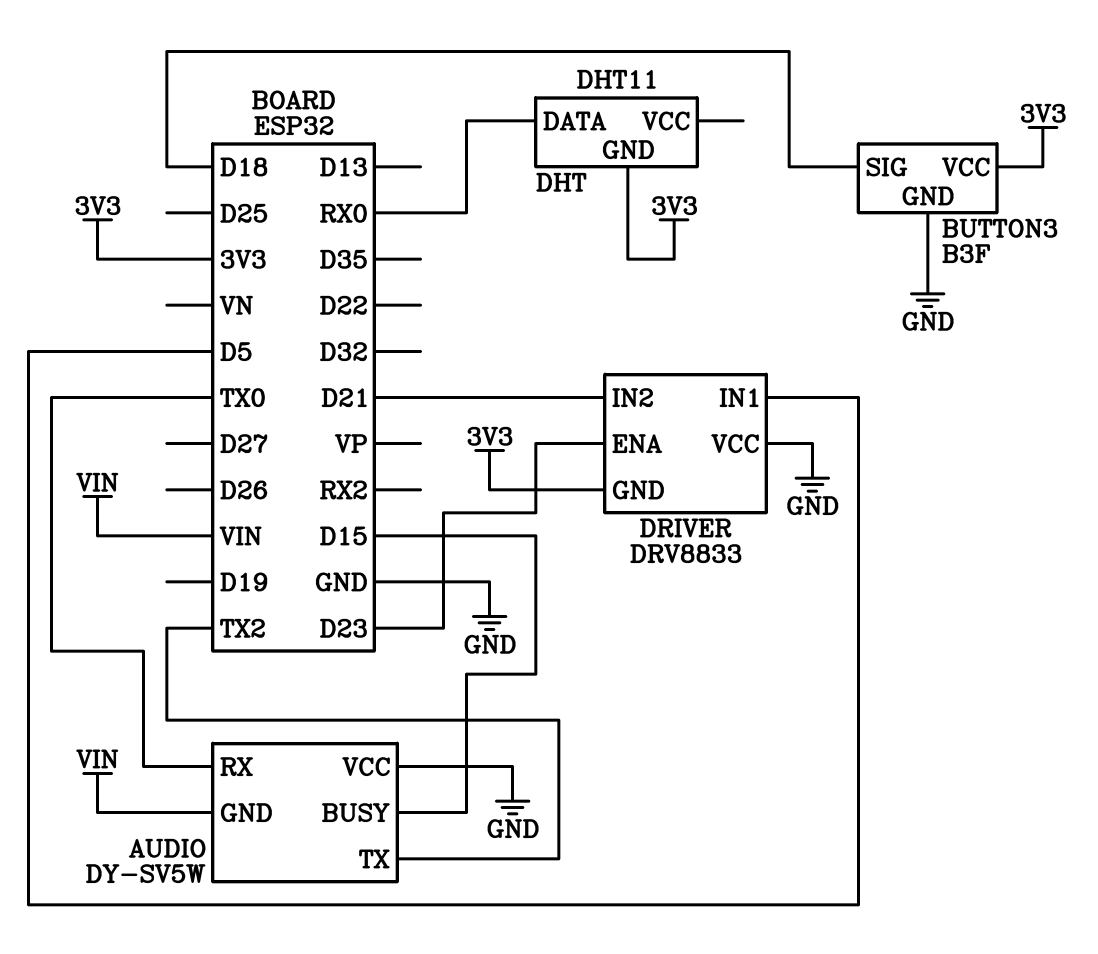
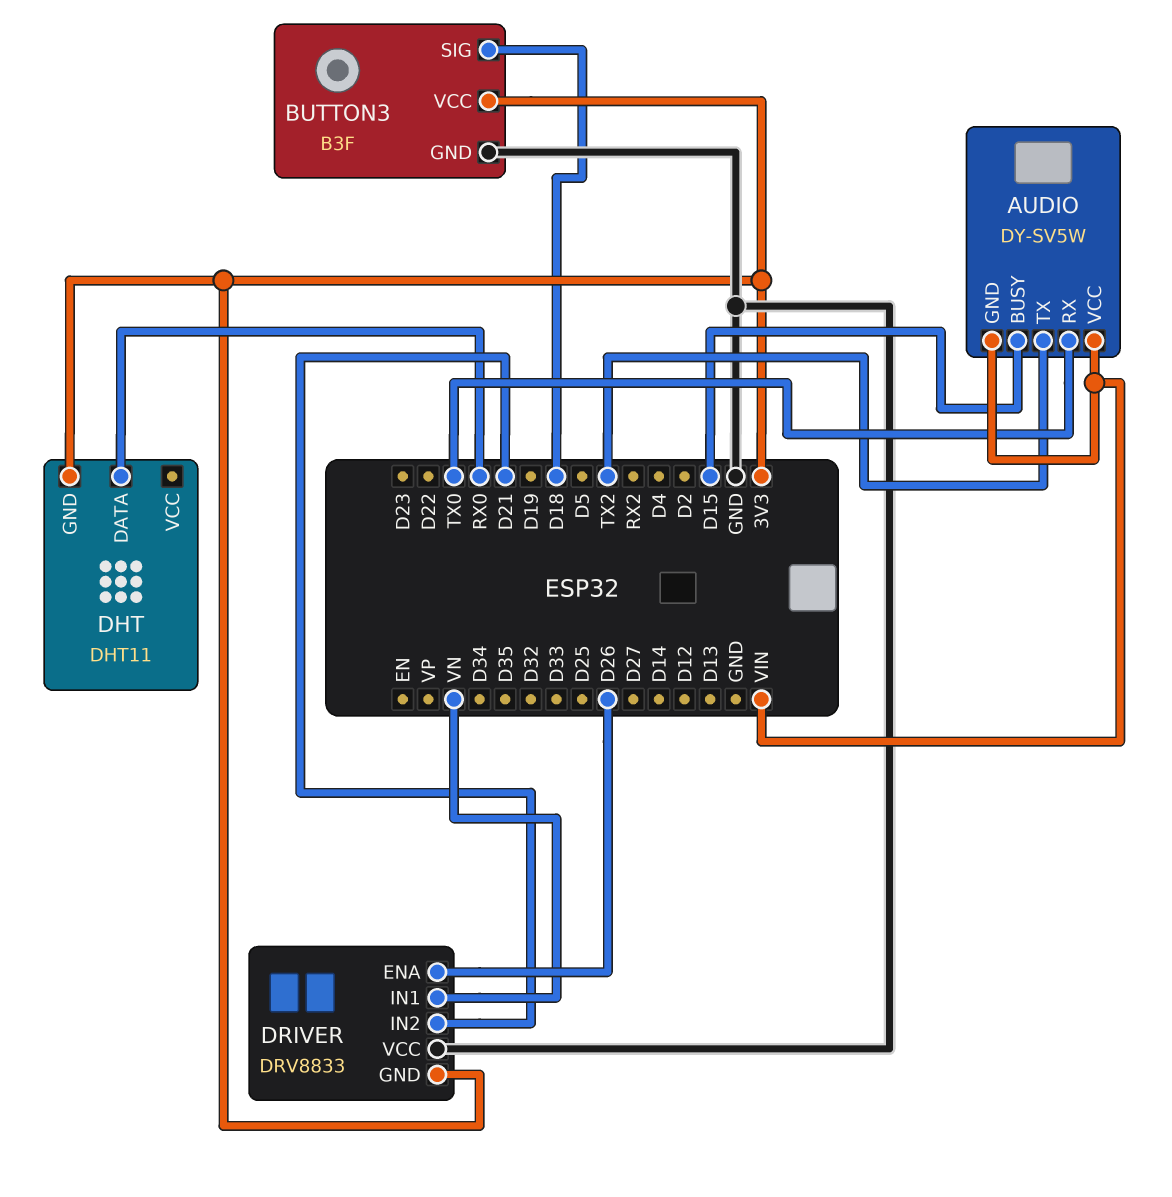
AUDIO pin VCC: GND -> VIN
DRIVER pin ENA: D23 -> D26
DRIVER pin IN1: D5 -> VN

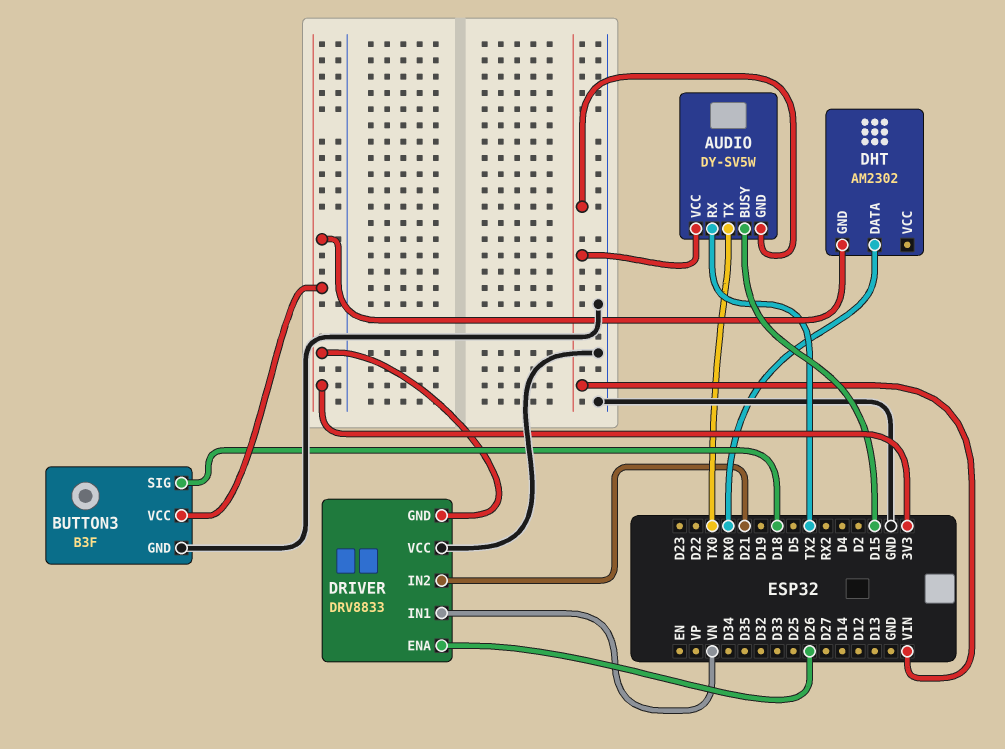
AUDIO pin RX: TX0 -> TX2
AUDIO pin TX: TX2 -> TX0
DHT: DHT11 -> AM2302

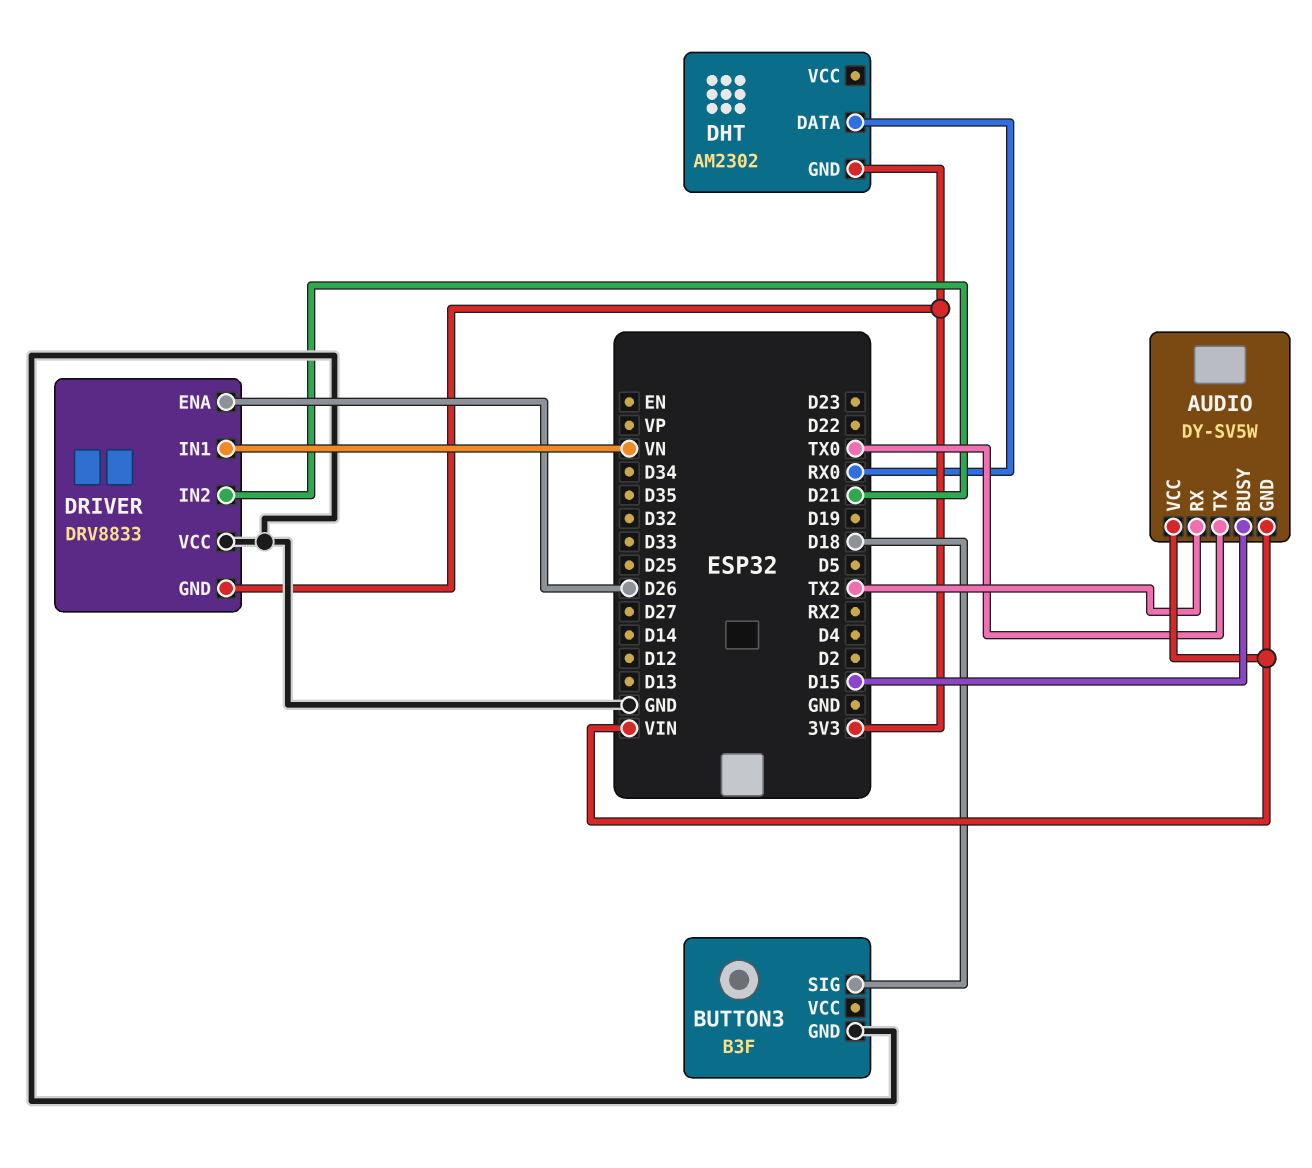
BUTTON3 pin VCC: 3V3 -> none

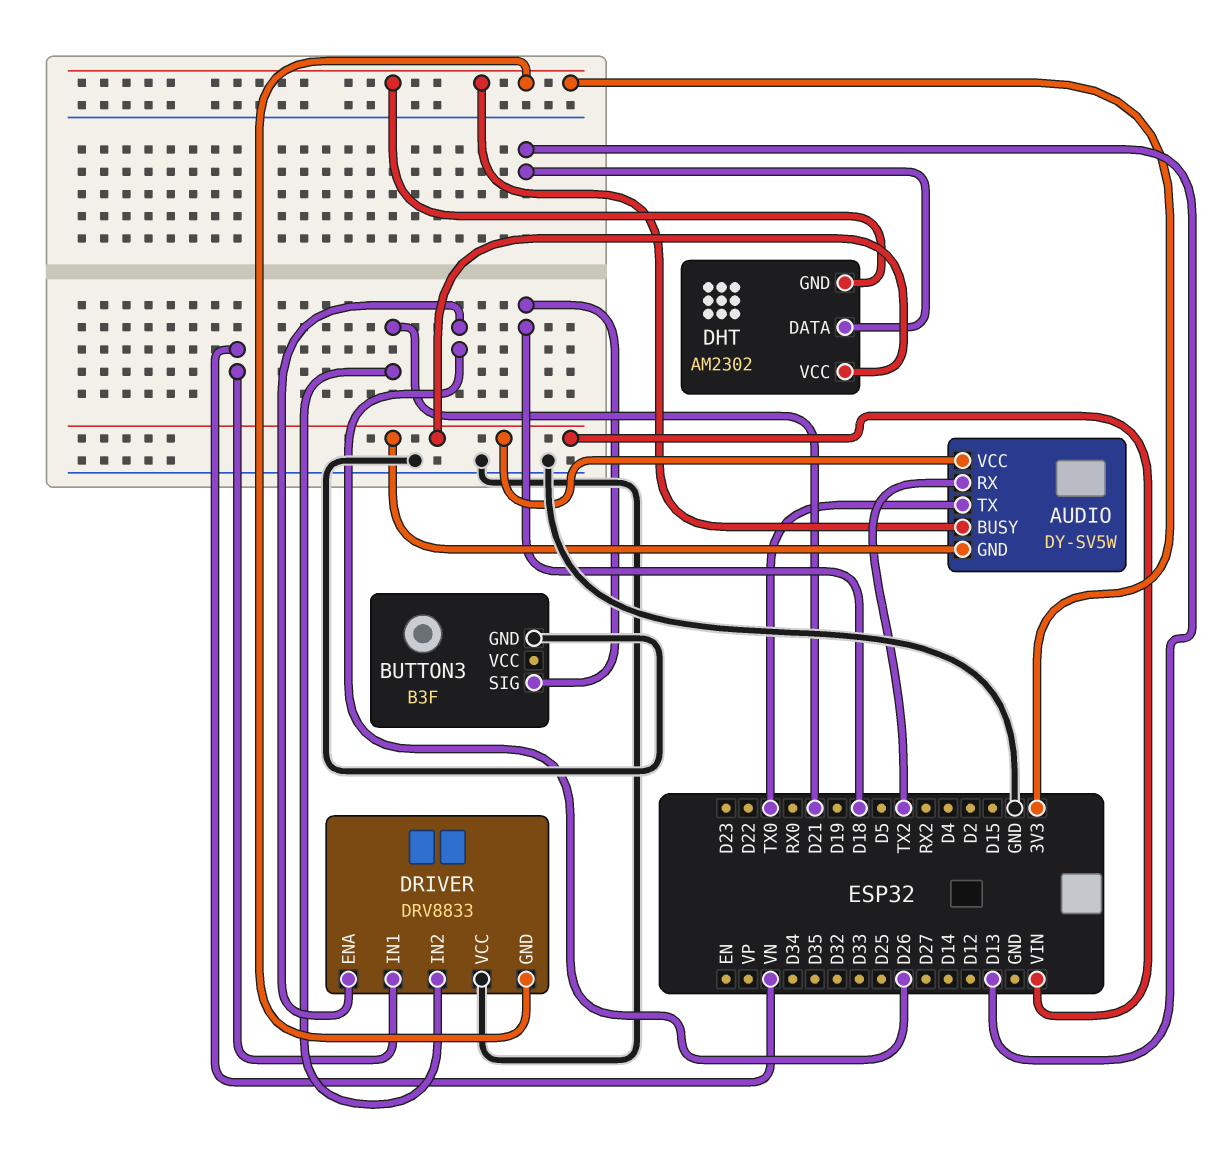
AUDIO pin BUSY: D15 -> 3V3
DHT pin DATA: RX0 -> D13
DHT pin VCC: none -> VIN

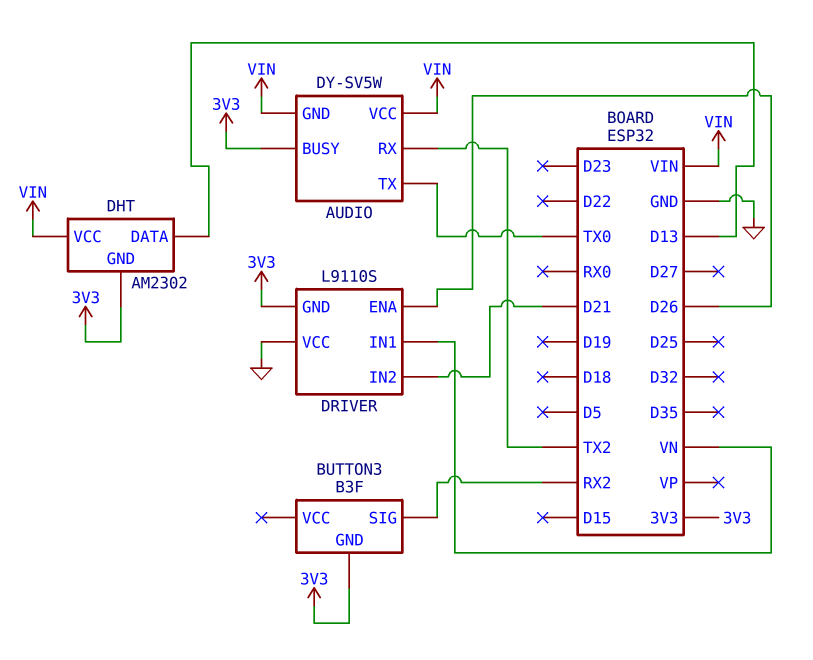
BUTTON3 pin GND: GND -> 3V3
BUTTON3 pin SIG: D18 -> RX2
DRIVER: DRV8833 -> L9110S

